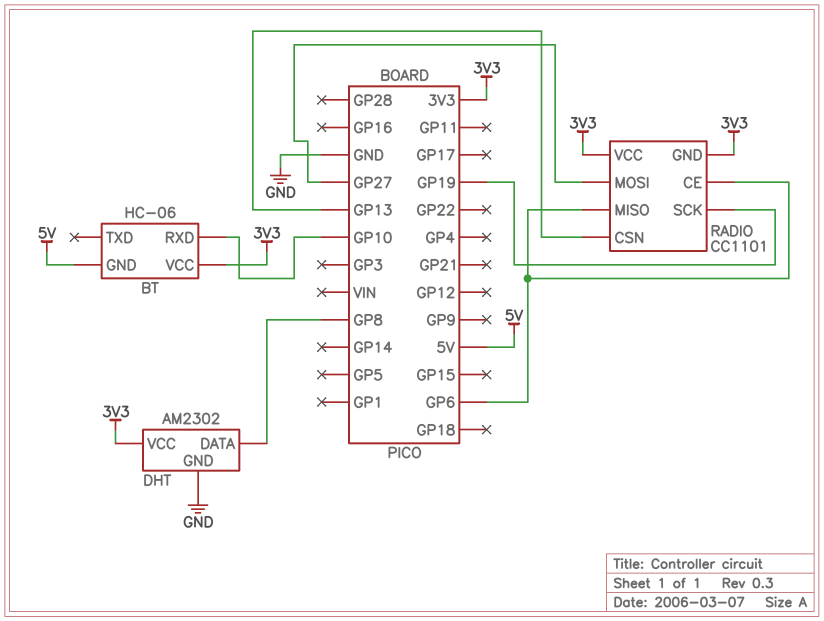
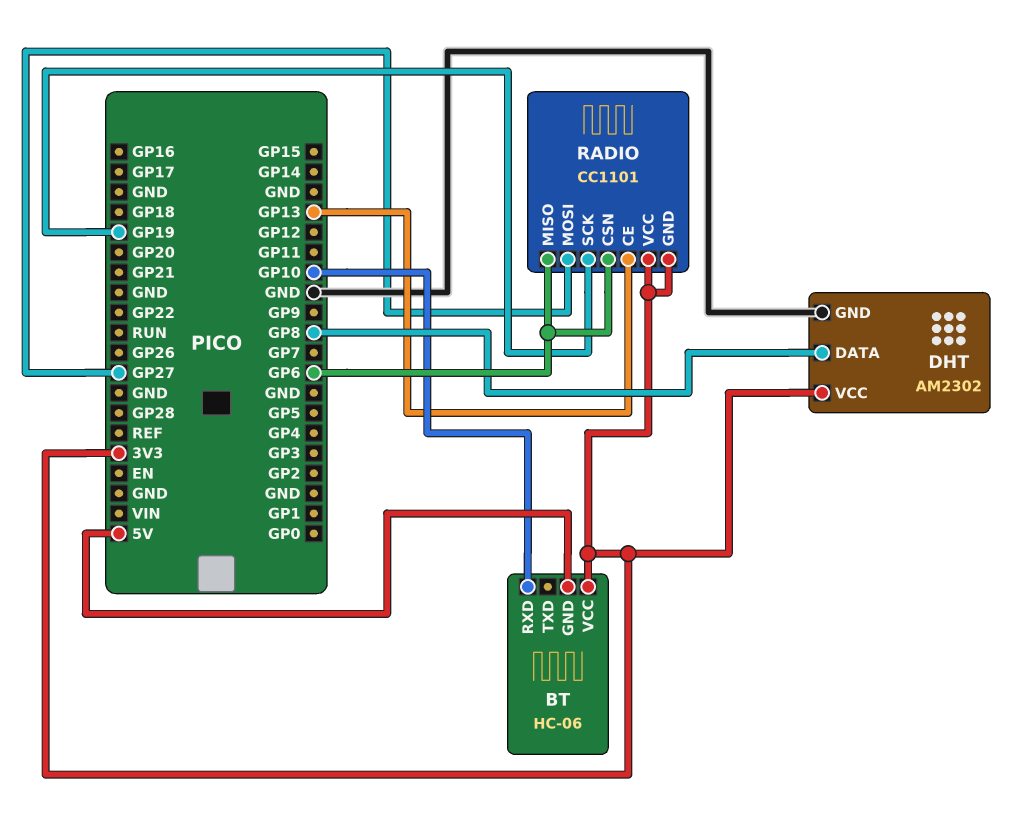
RADIO pin CE: GP6 -> GP13
RADIO pin CSN: GP13 -> GP6

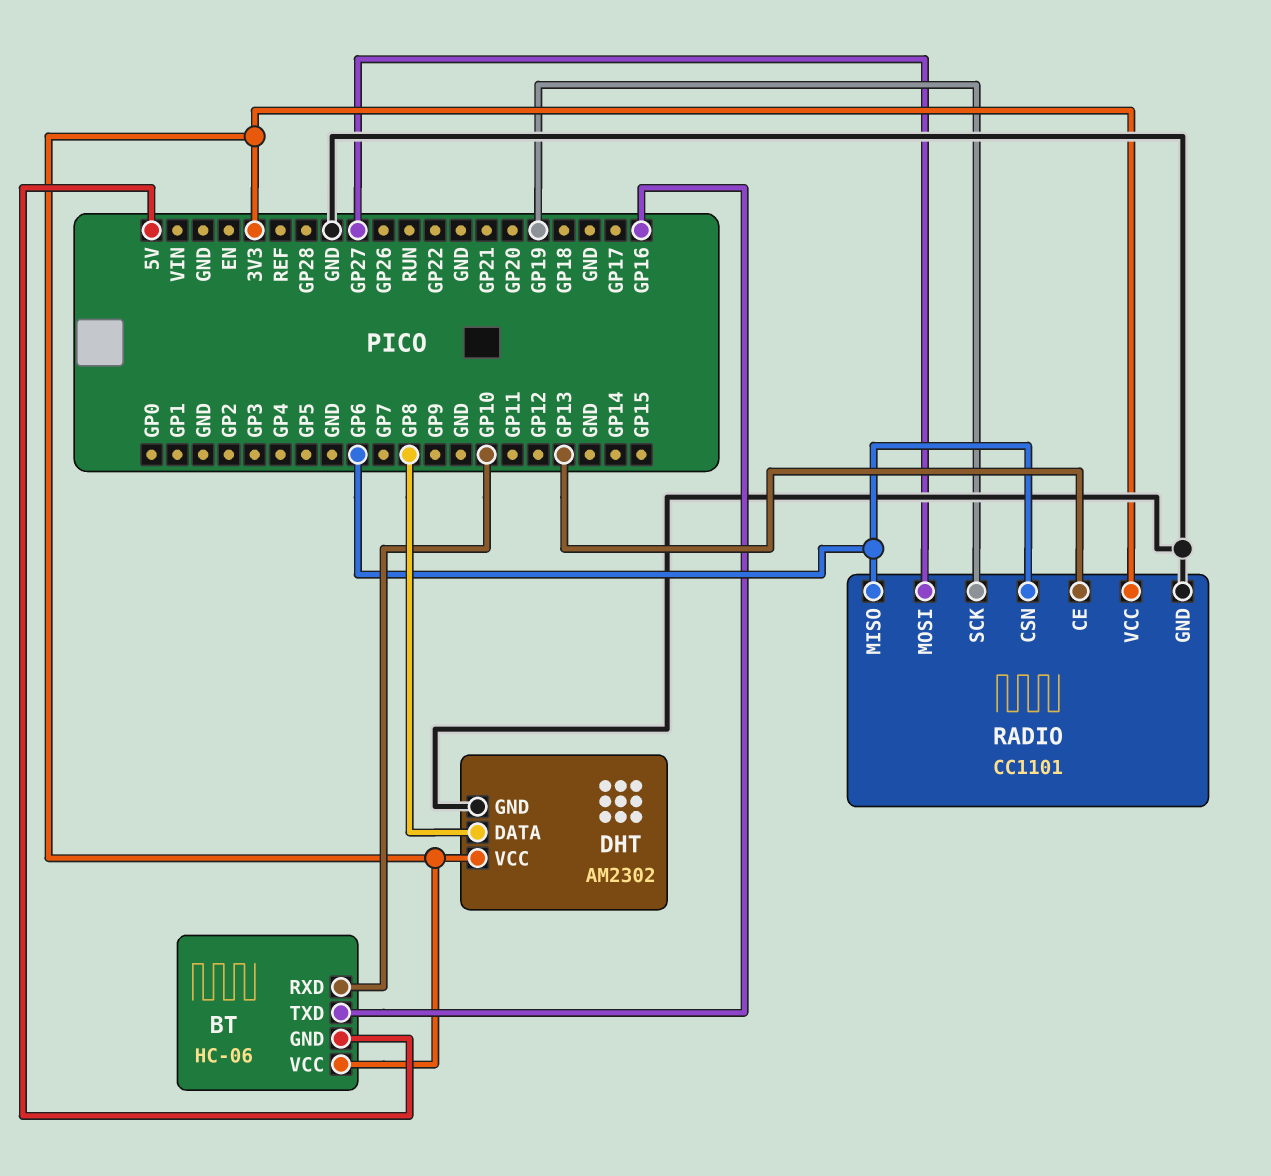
BT pin TXD: none -> GP16
RADIO pin GND: 3V3 -> GND

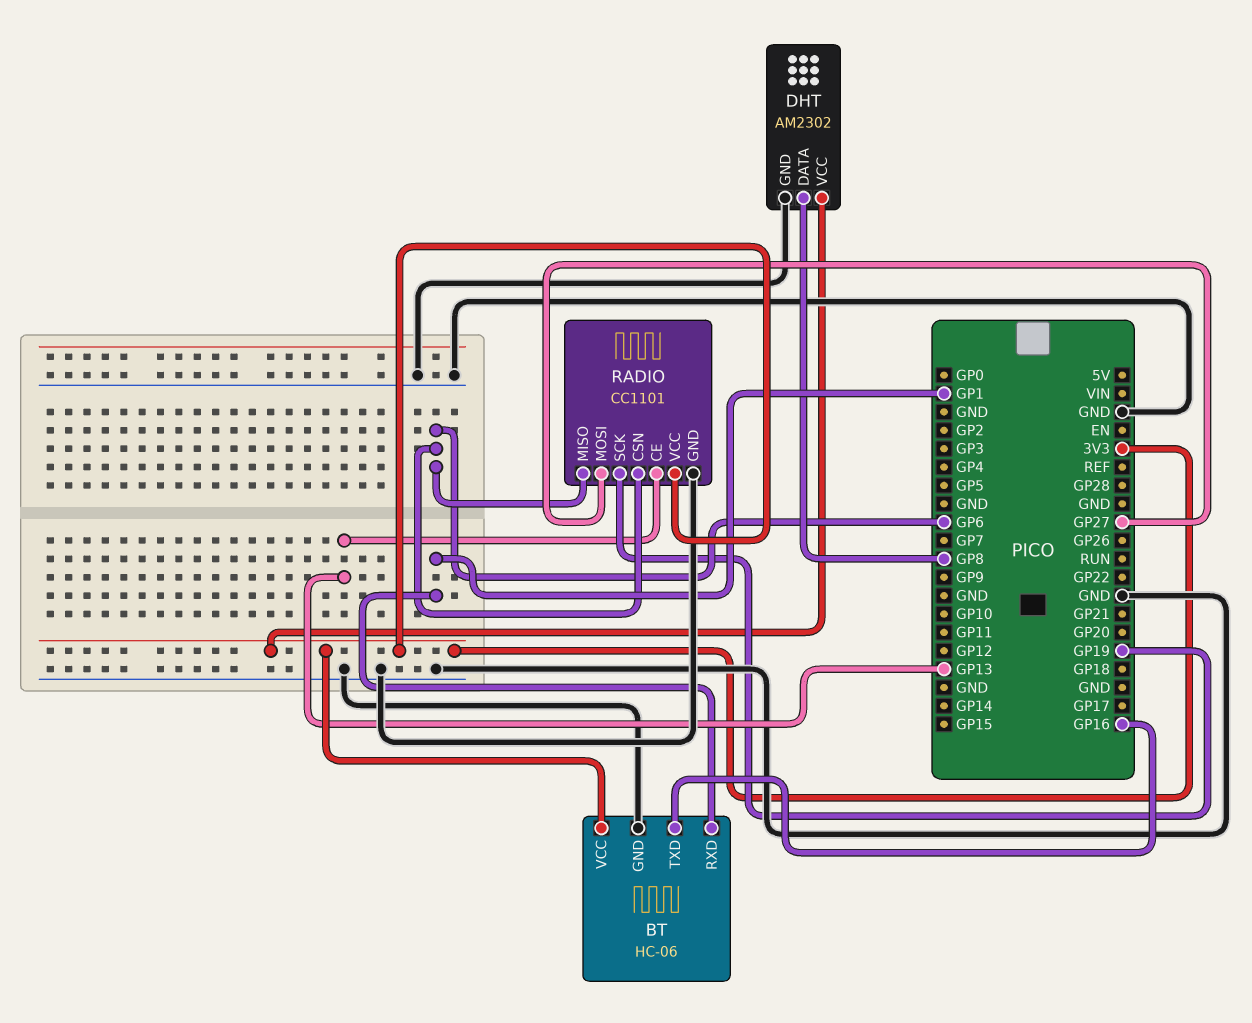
BT pin GND: 5V -> GND
BT pin RXD: GP10 -> GP1

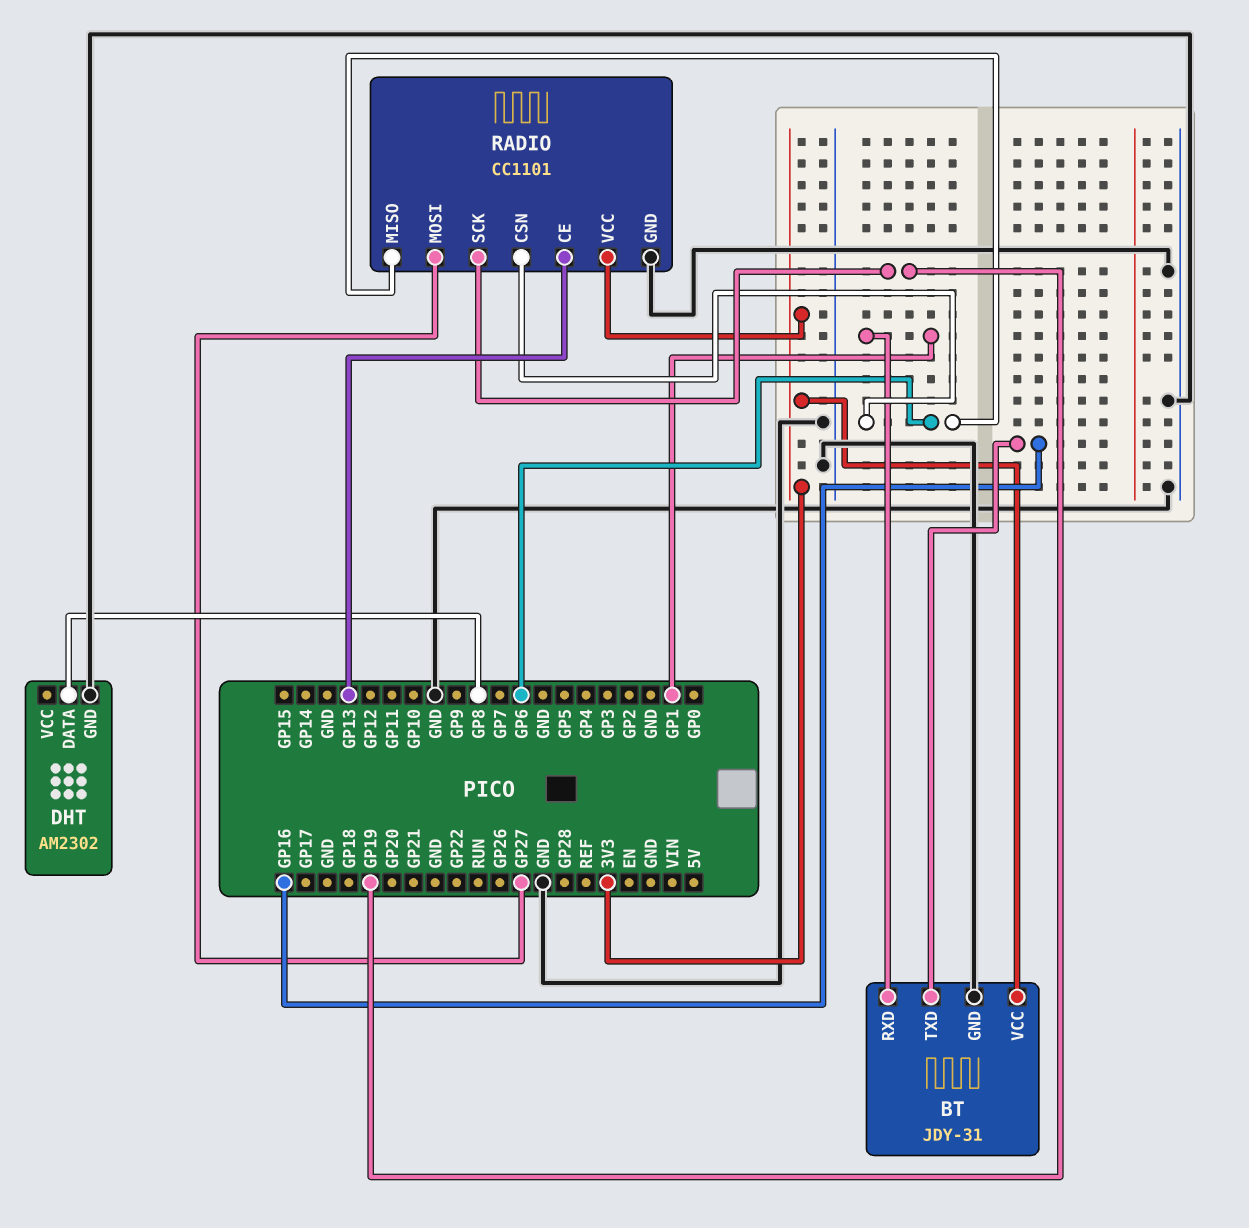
BT: HC-06 -> JDY-31
DHT pin VCC: 3V3 -> none

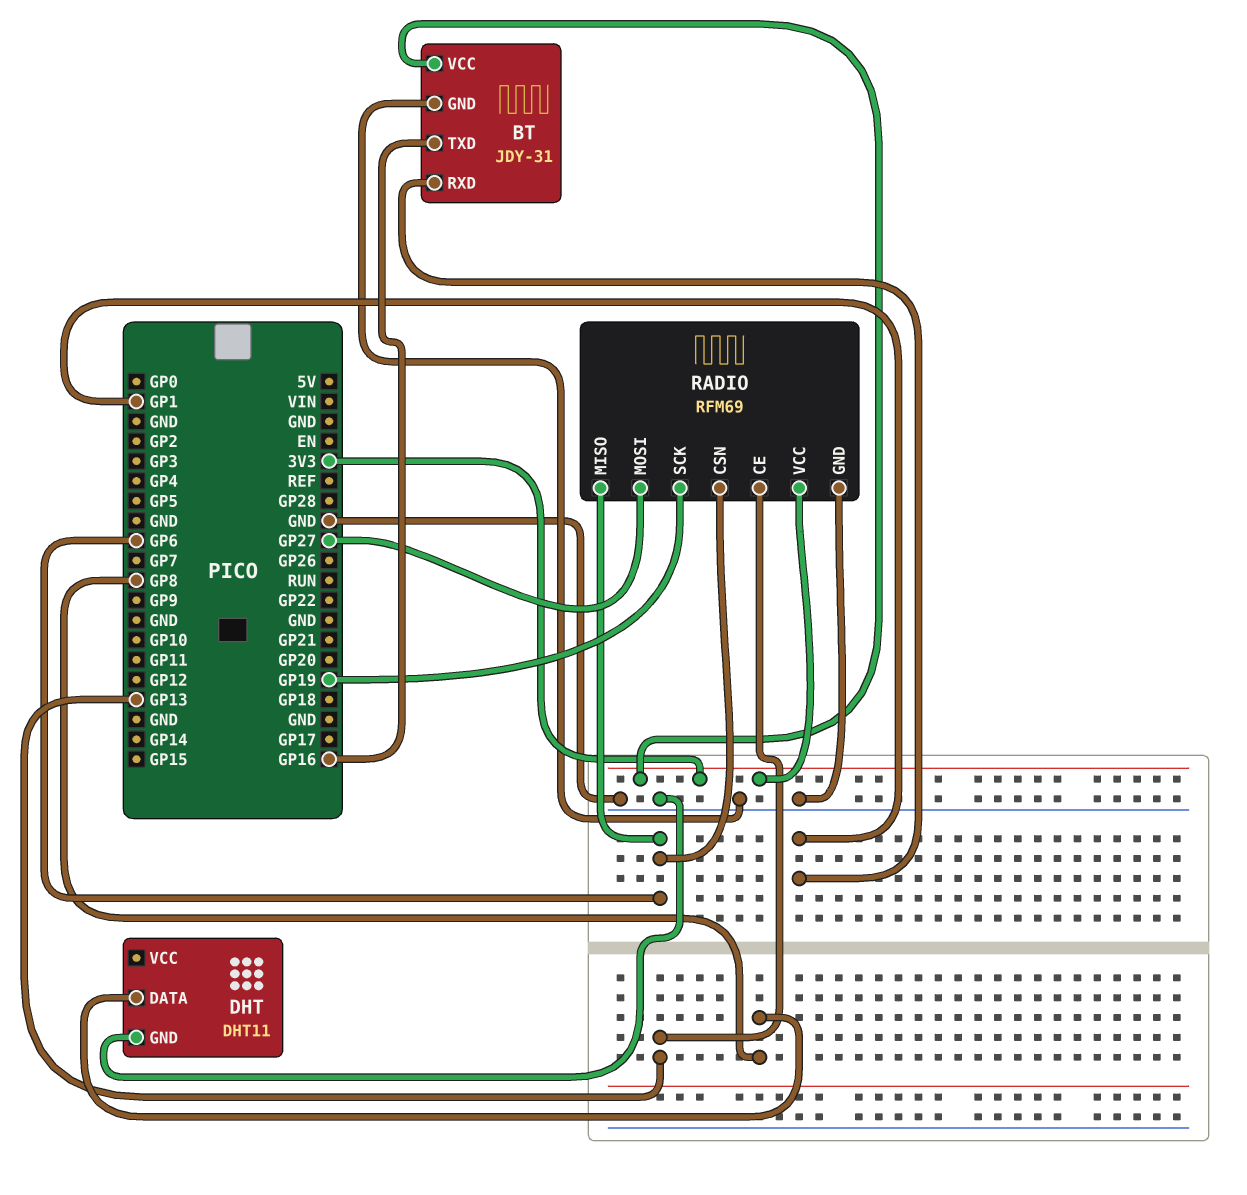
DHT: AM2302 -> DHT11
RADIO: CC1101 -> RFM69

